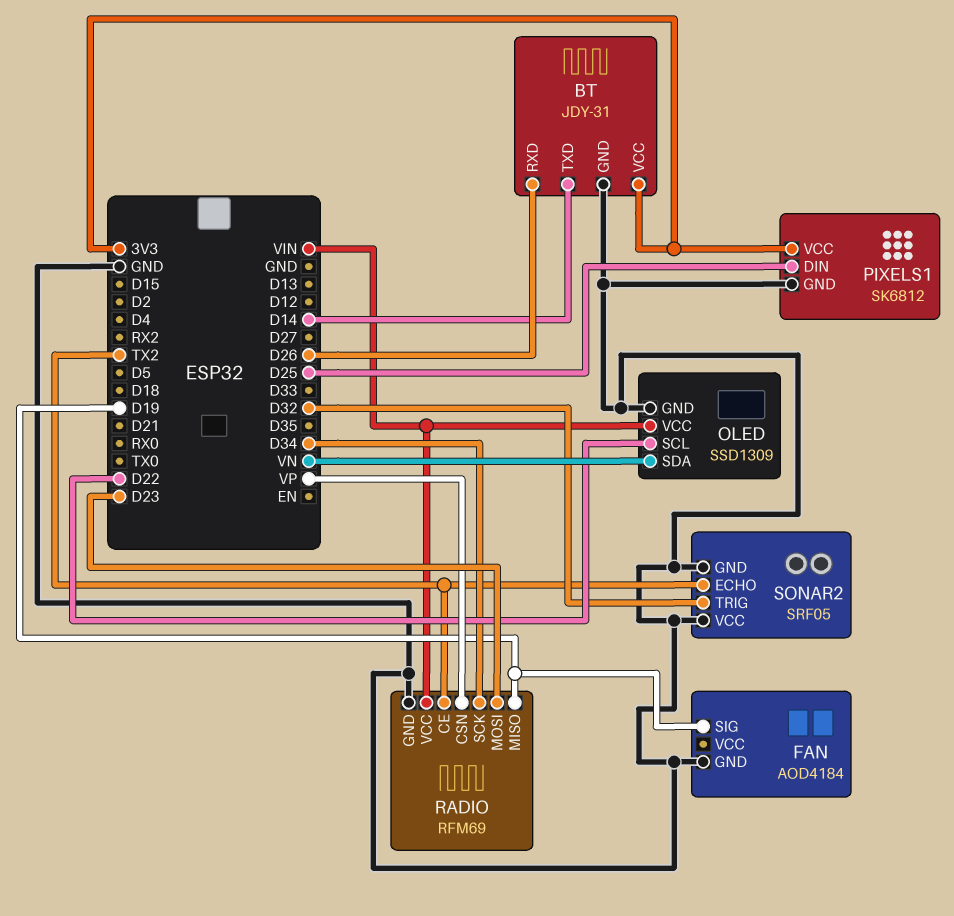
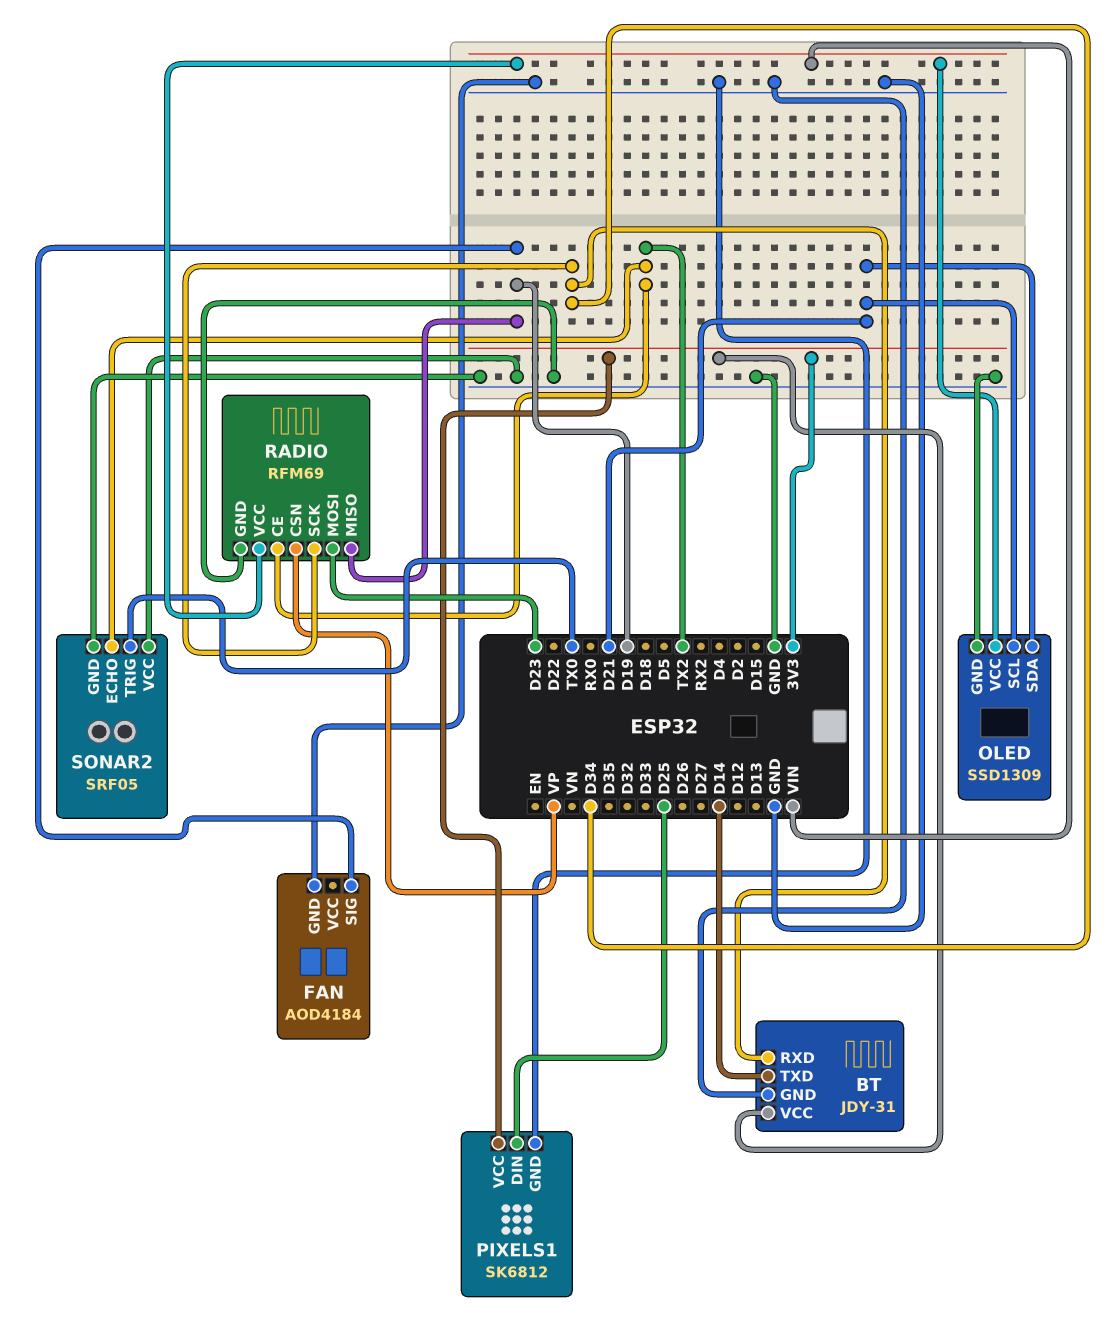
BT pin RXD: D26 -> D34
OLED pin SCL: D22 -> D21
OLED pin SDA: VN -> D21
SONAR2 pin TRIG: D32 -> TX0

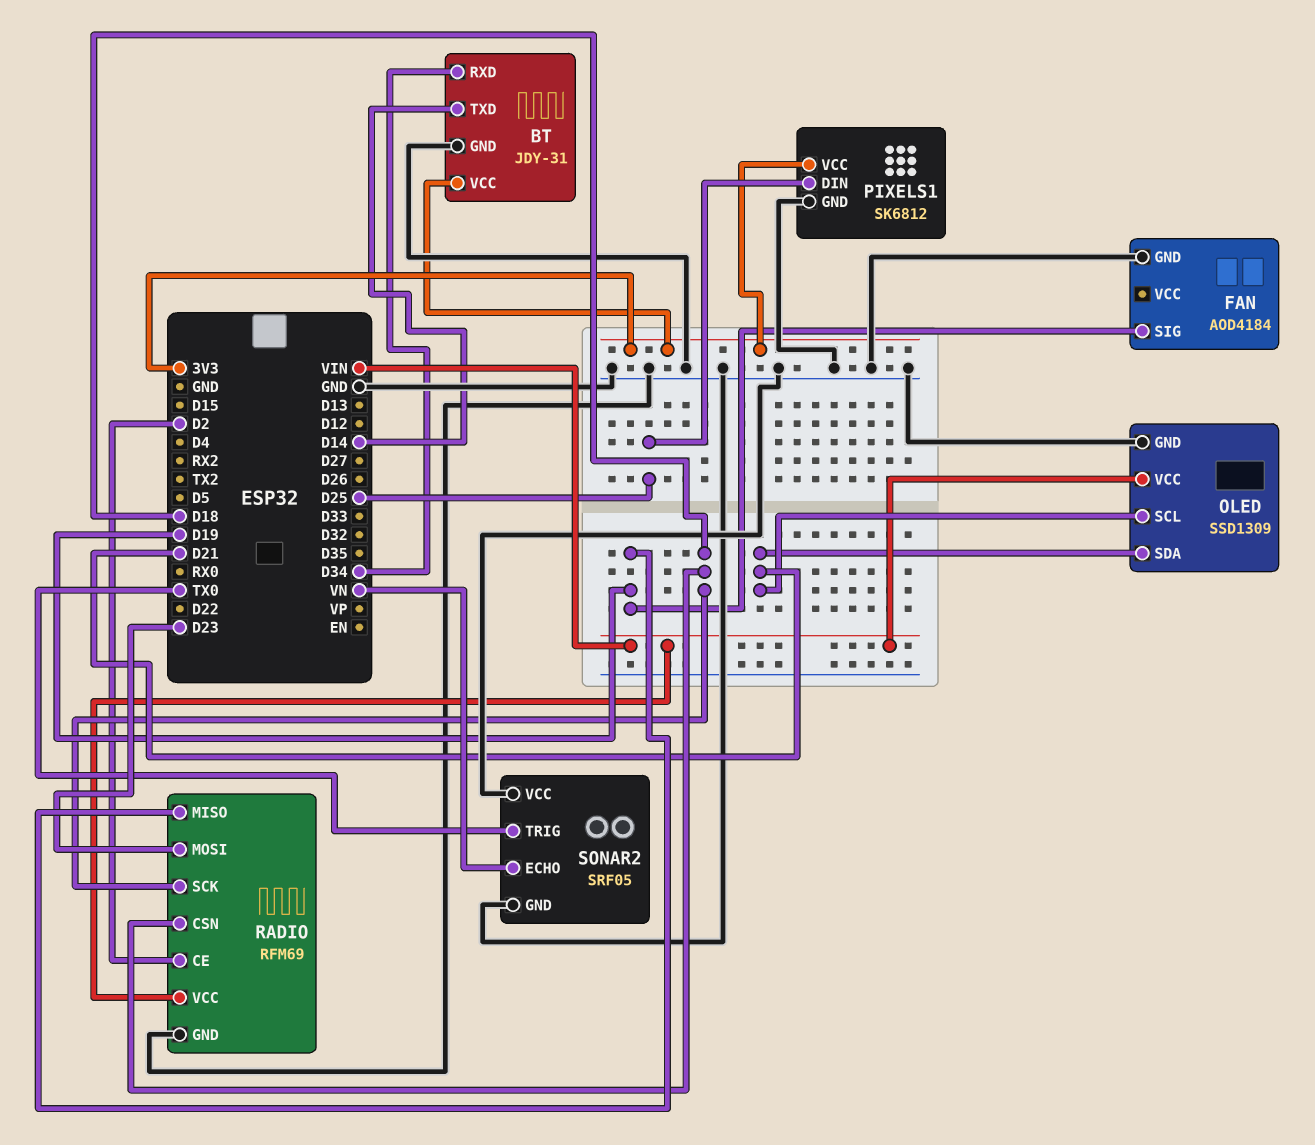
RADIO pin CE: TX2 -> D2
RADIO pin CSN: VP -> D18
RADIO pin SCK: D34 -> D18
SONAR2 pin ECHO: TX2 -> VN

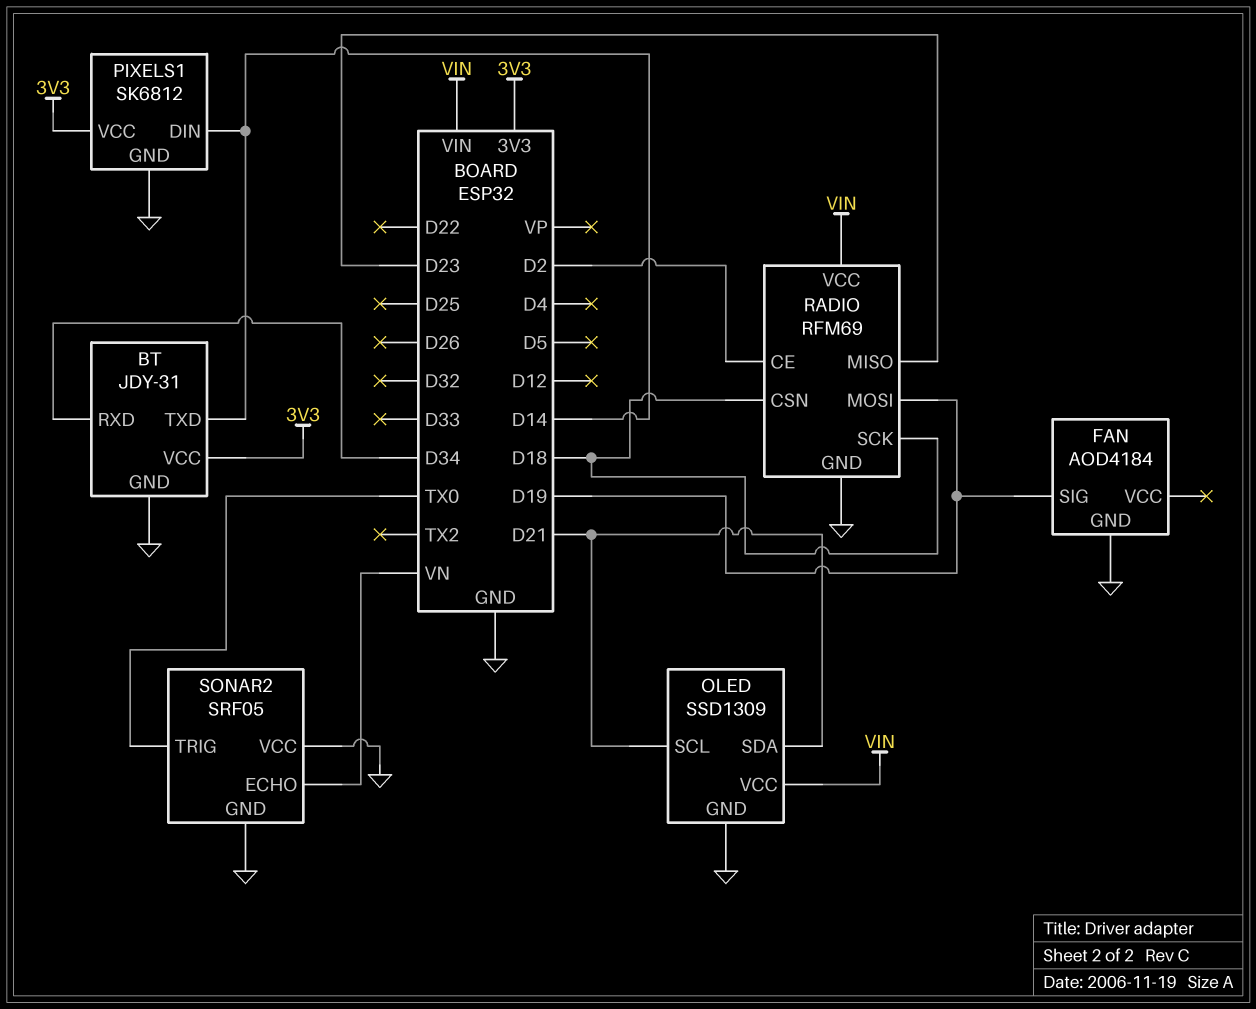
PIXELS1 pin DIN: D25 -> D14
RADIO pin MISO: D19 -> D23
RADIO pin MOSI: D23 -> D19

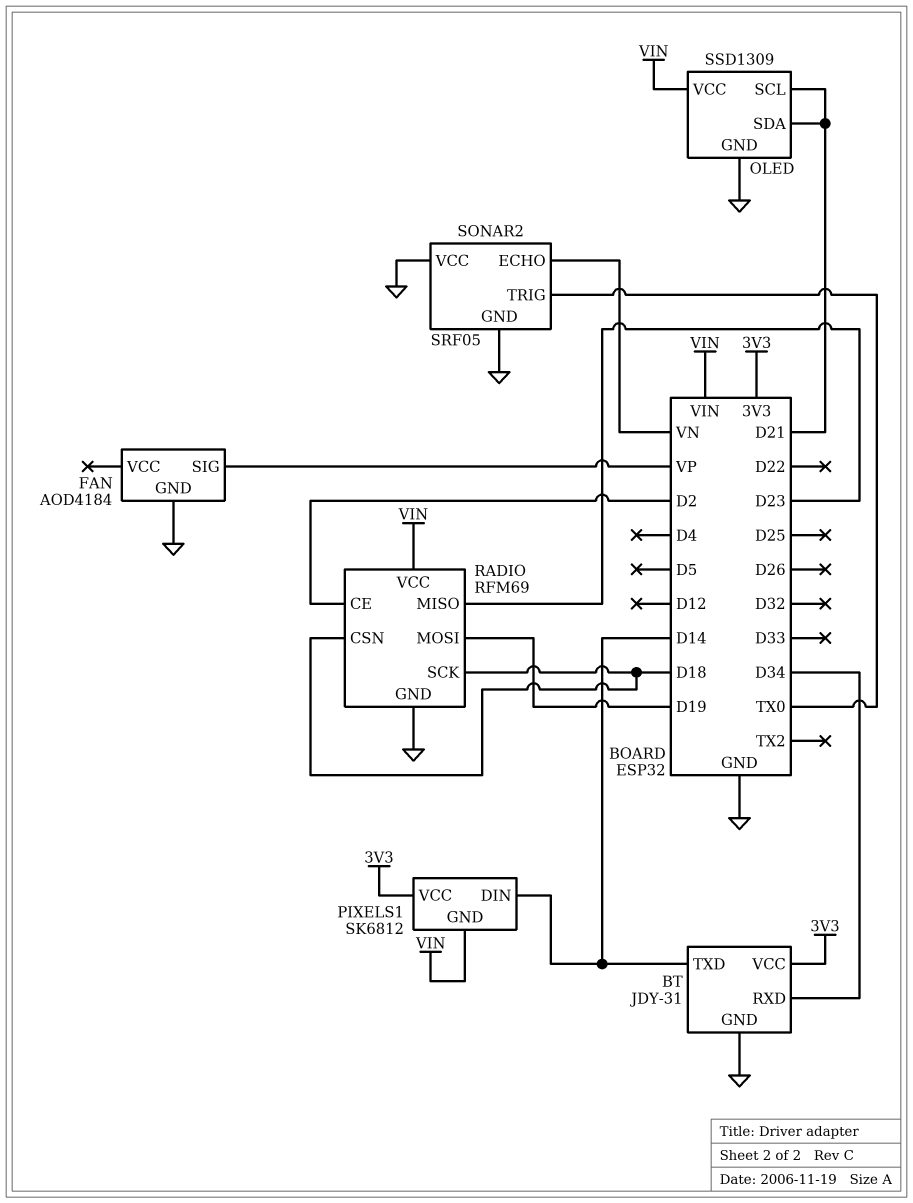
FAN pin SIG: D19 -> VP
PIXELS1 pin GND: GND -> VIN

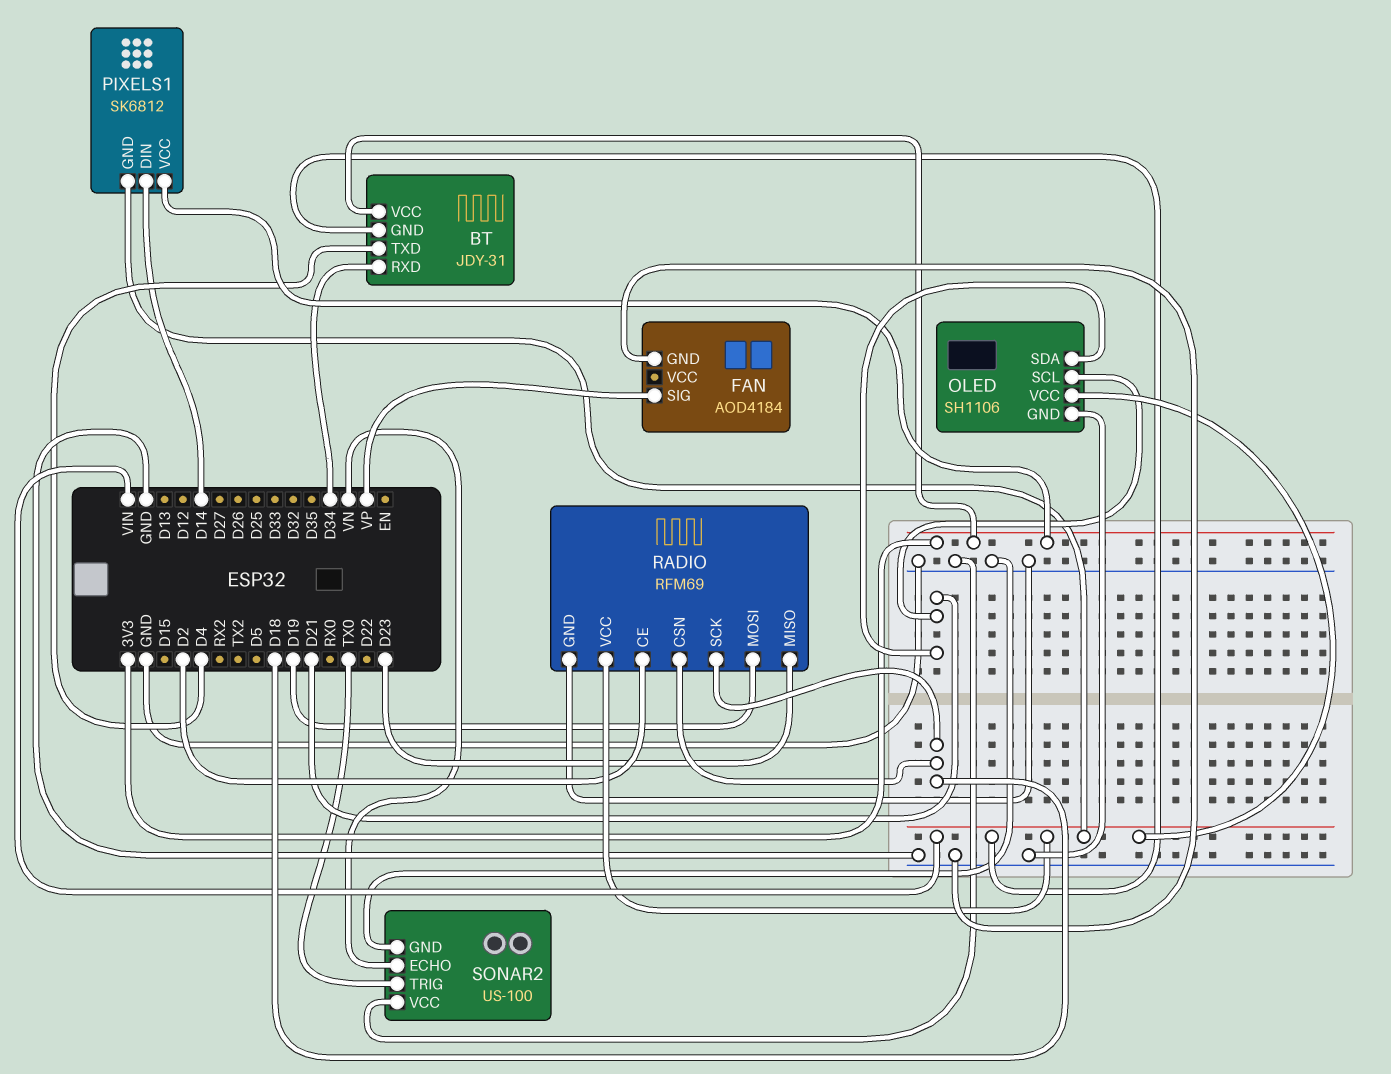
BT pin GND: GND -> VIN
BT pin TXD: D14 -> D4
OLED: SSD1309 -> SH1106
SONAR2: SRF05 -> US-100

